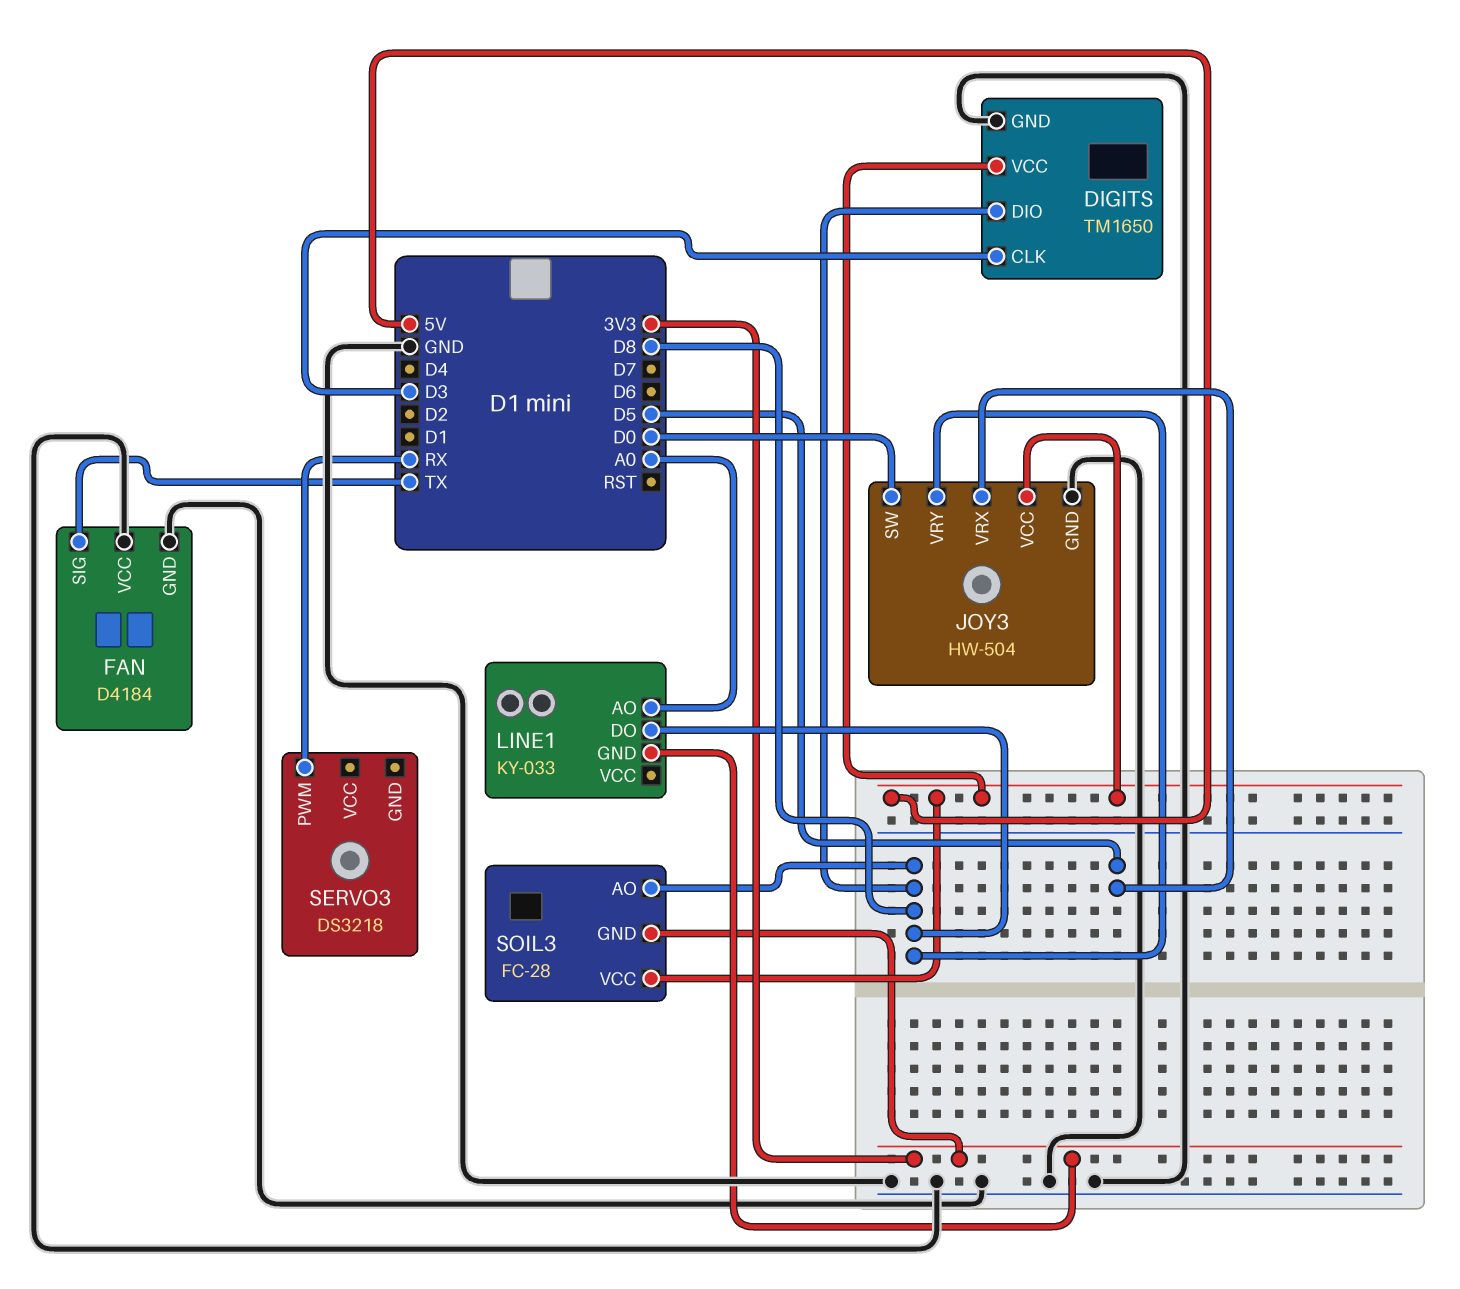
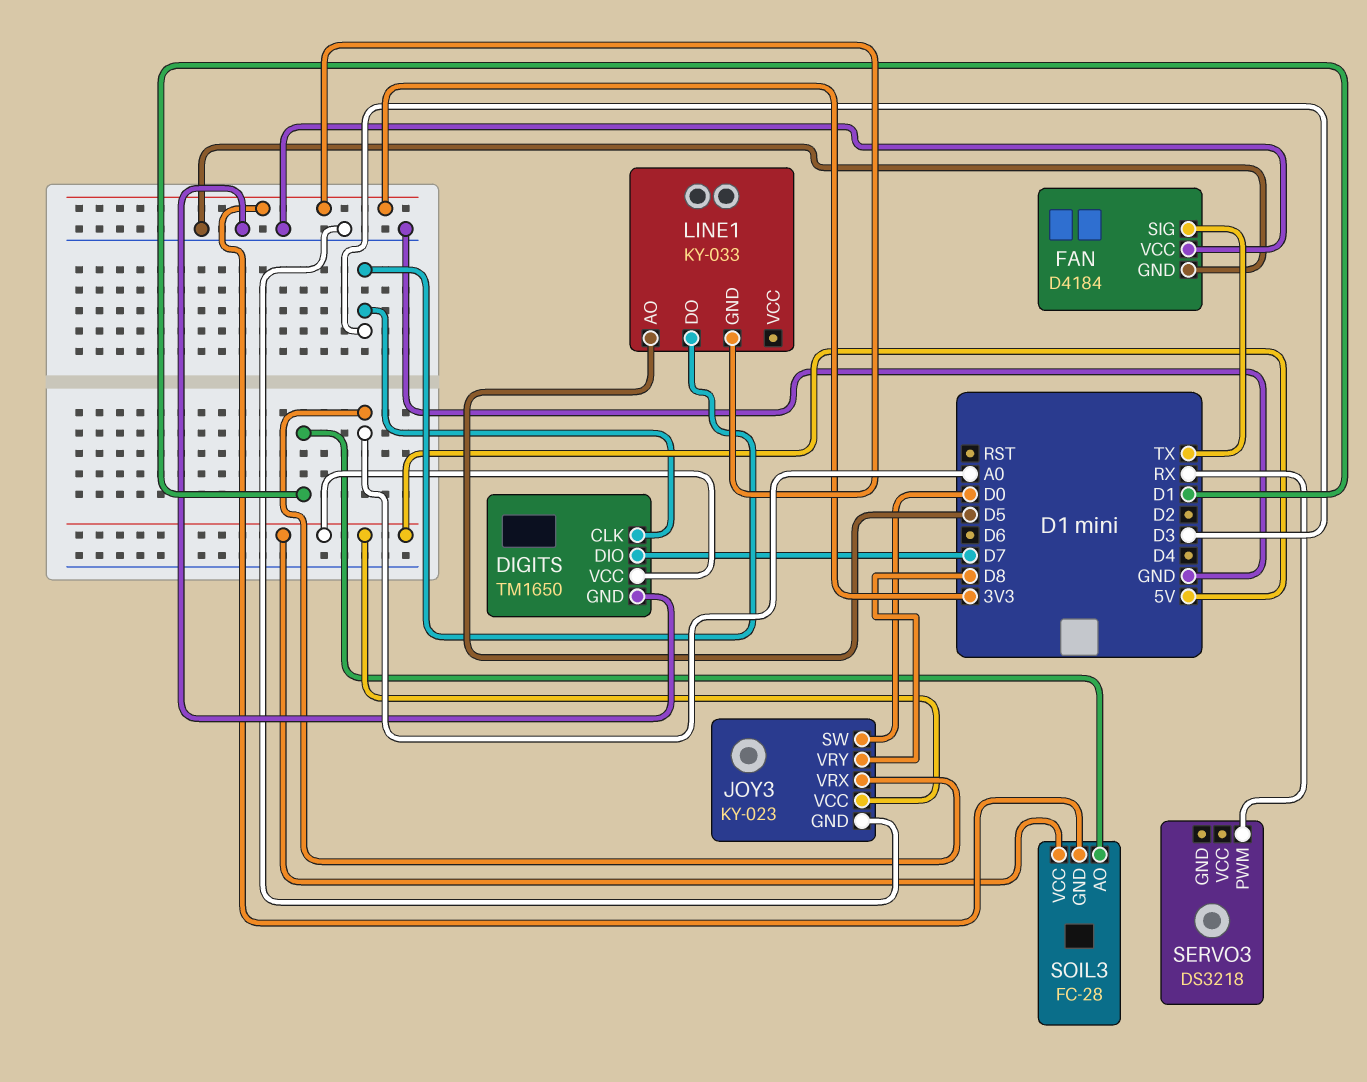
DIGITS pin DIO: D8 -> D7
JOY3: HW-504 -> KY-023
JOY3 pin VRX: D5 -> A0
LINE1 pin AO: A0 -> D5
LINE1 pin DO: D8 -> D3
SOIL3 pin AO: D8 -> D1

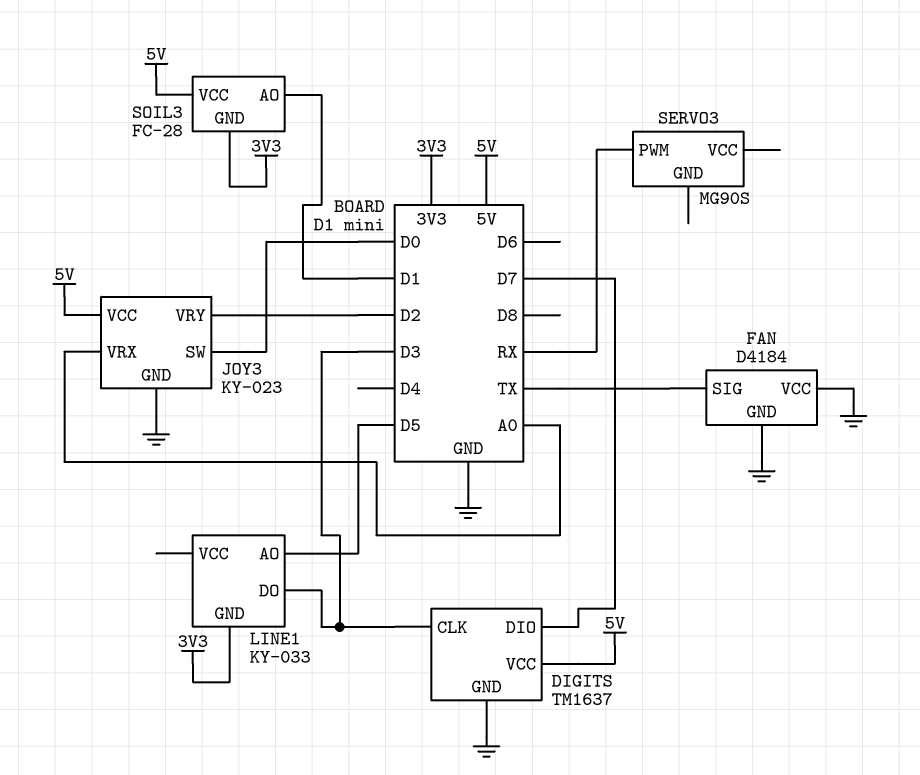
DIGITS: TM1650 -> TM1637
JOY3 pin VRY: D8 -> D2
SERVO3: DS3218 -> MG90S

